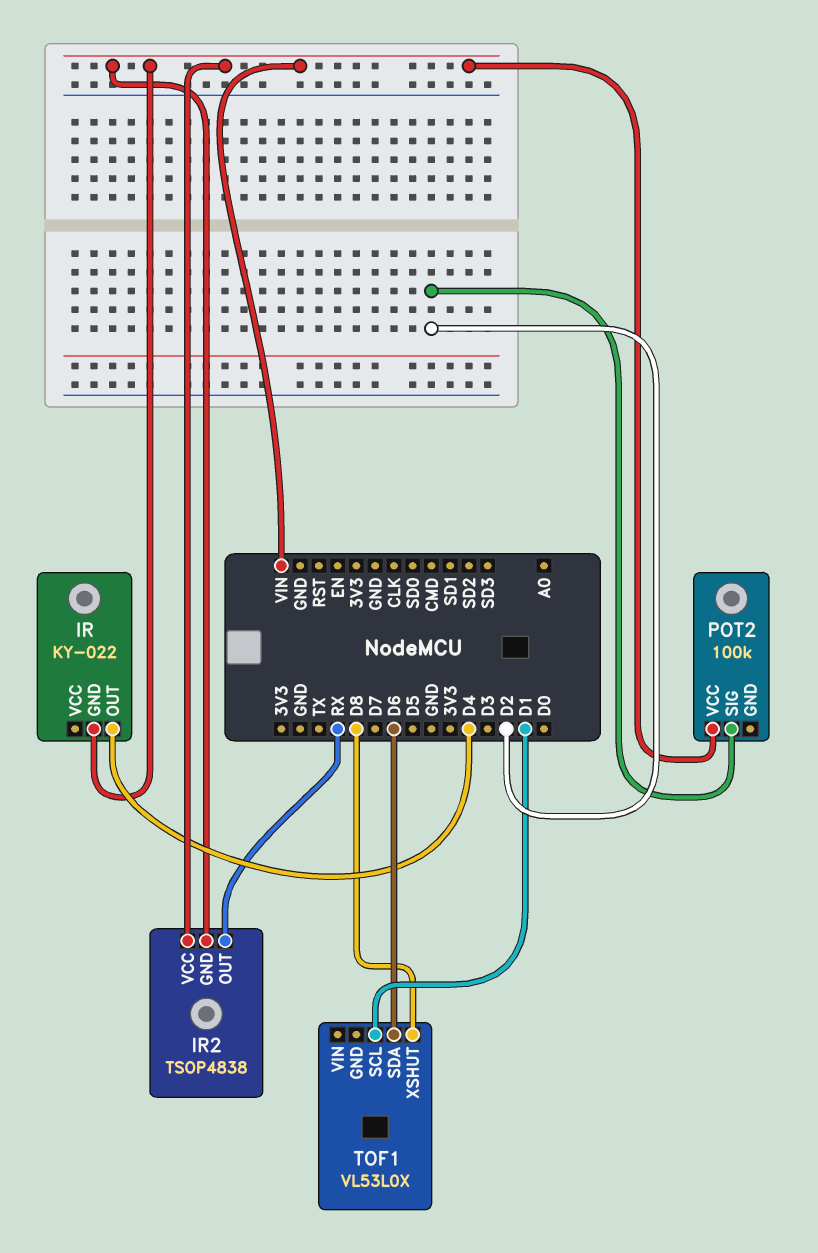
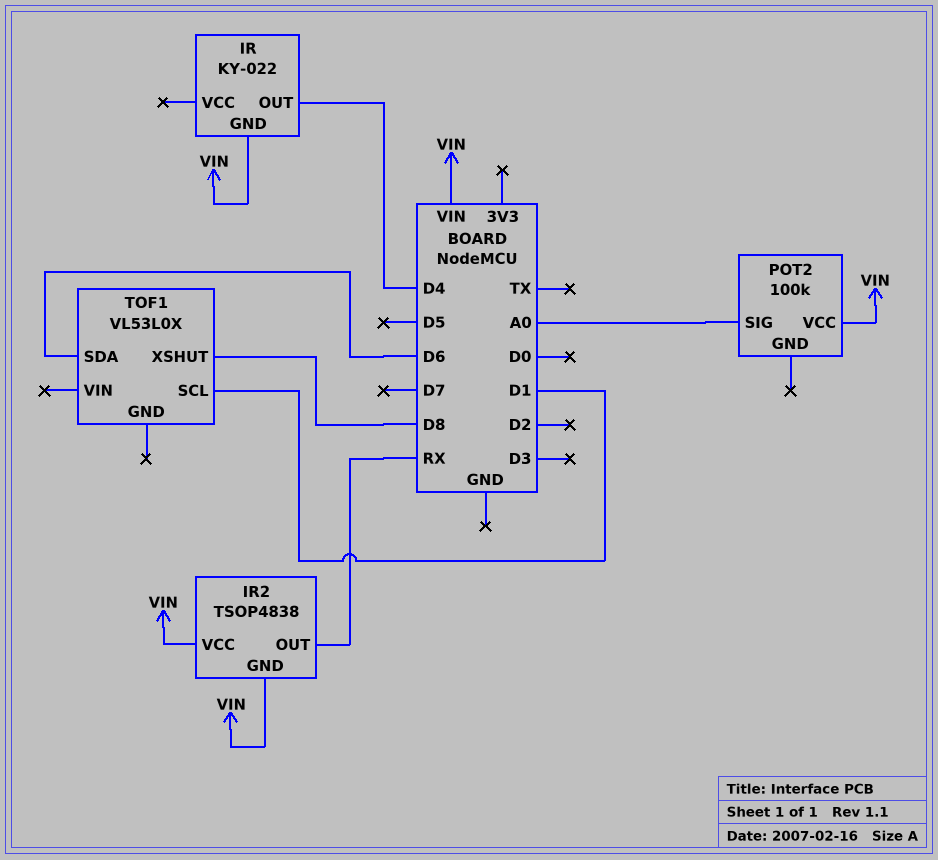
POT2 pin SIG: D2 -> A0

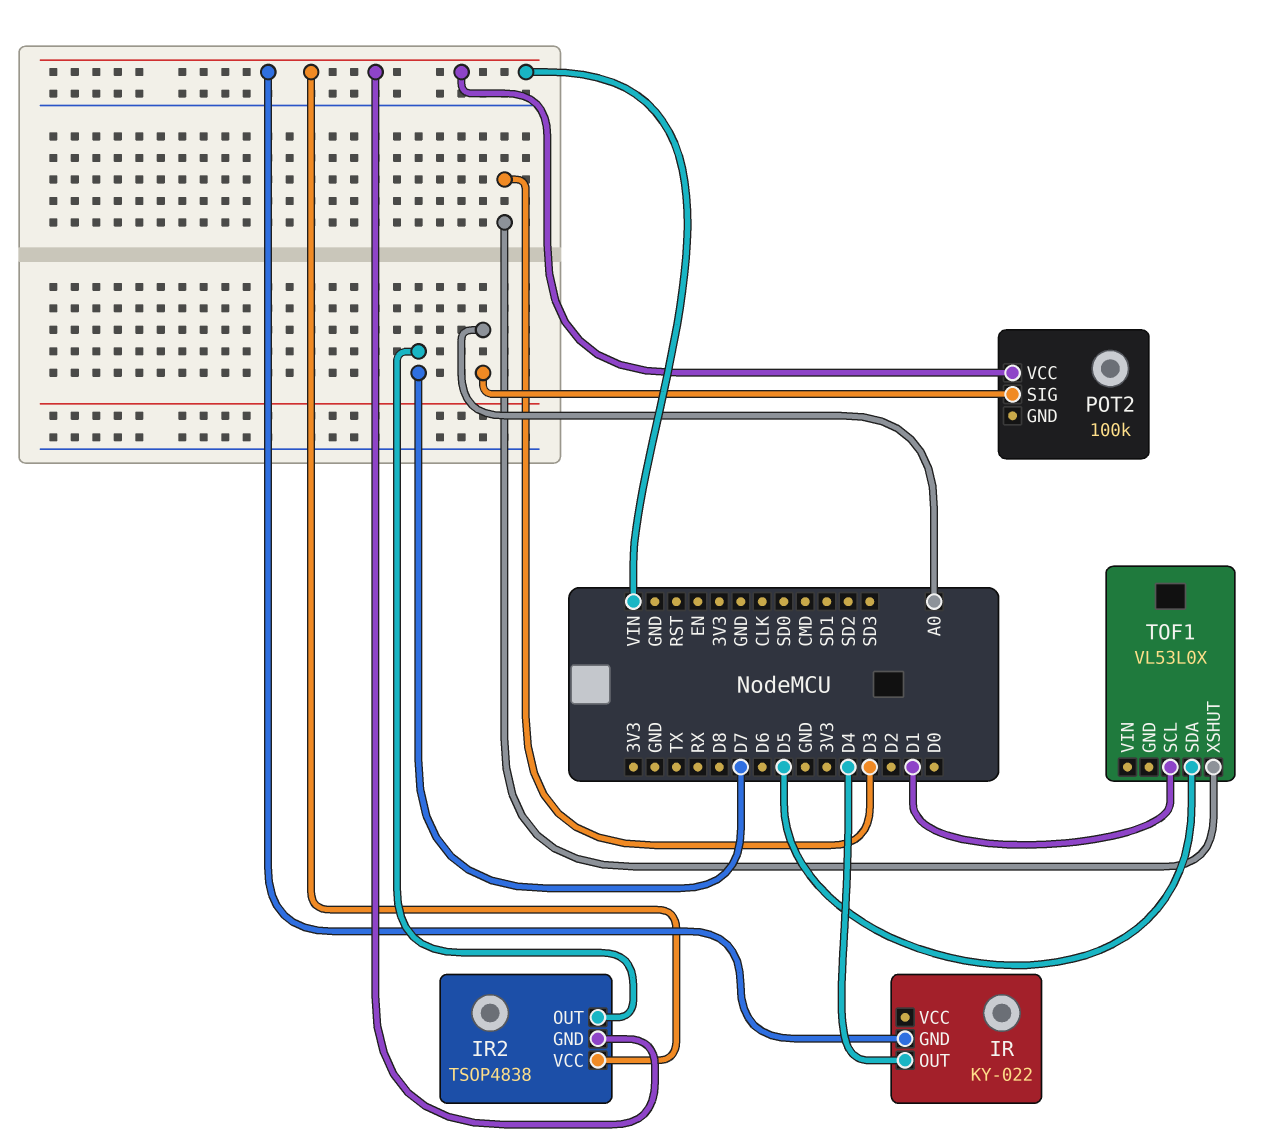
IR2 pin OUT: RX -> D7
TOF1 pin SDA: D6 -> D5
TOF1 pin XSHUT: D8 -> D3

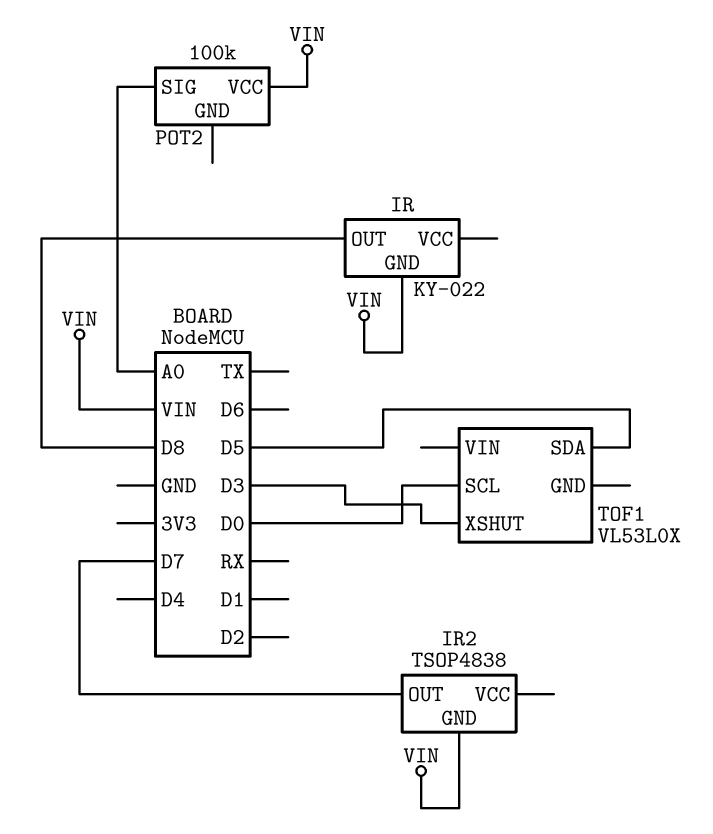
IR pin OUT: D4 -> D8
IR2 pin VCC: VIN -> none
TOF1 pin SCL: D1 -> D0

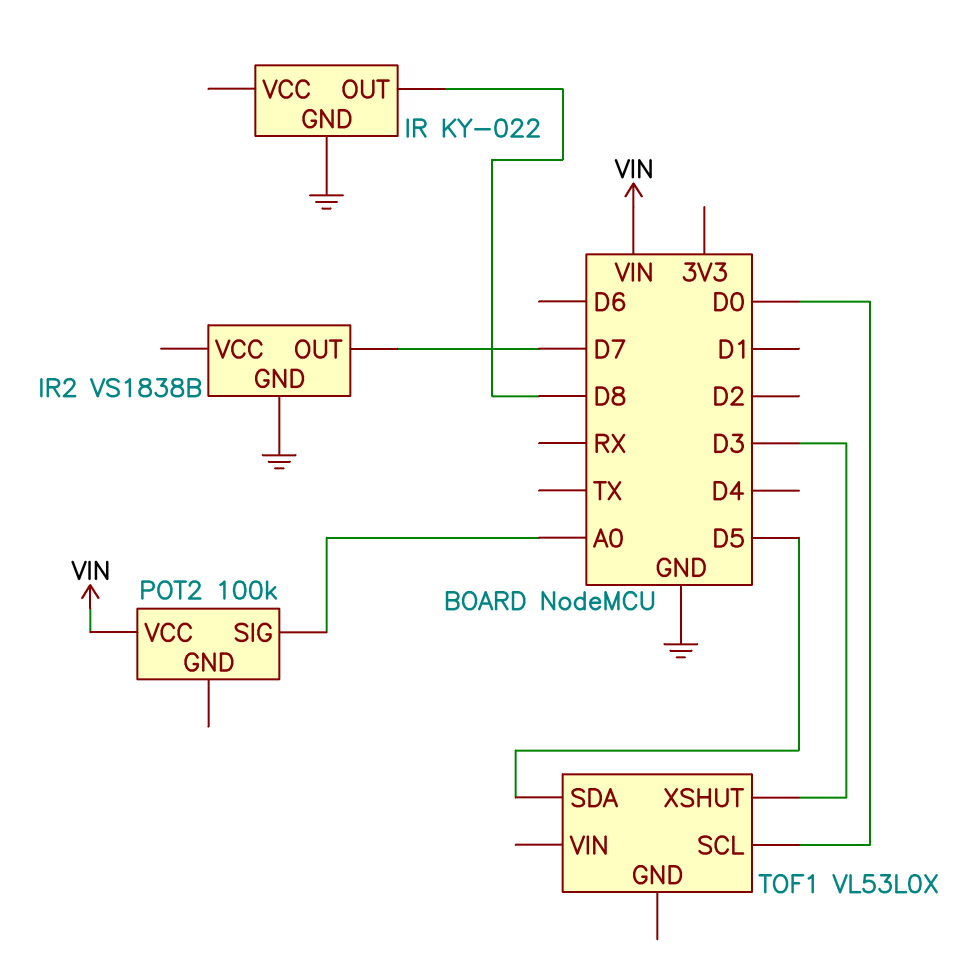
IR pin GND: VIN -> GND
IR2: TSOP4838 -> VS1838B
IR2 pin GND: VIN -> GND

